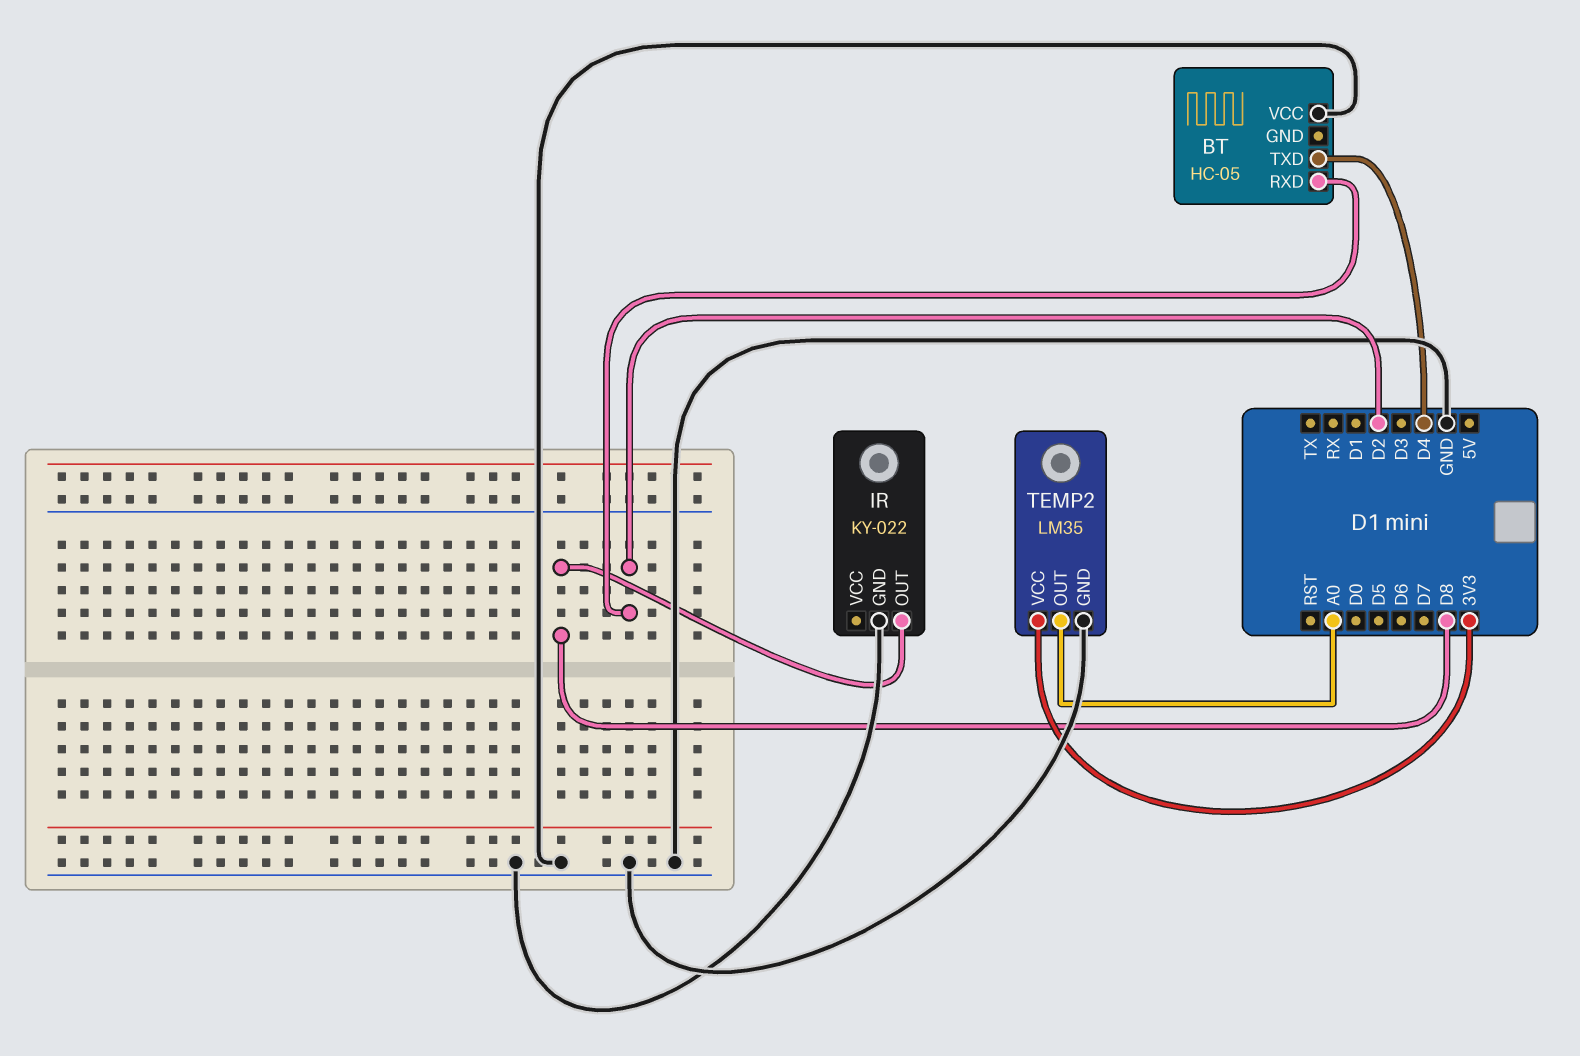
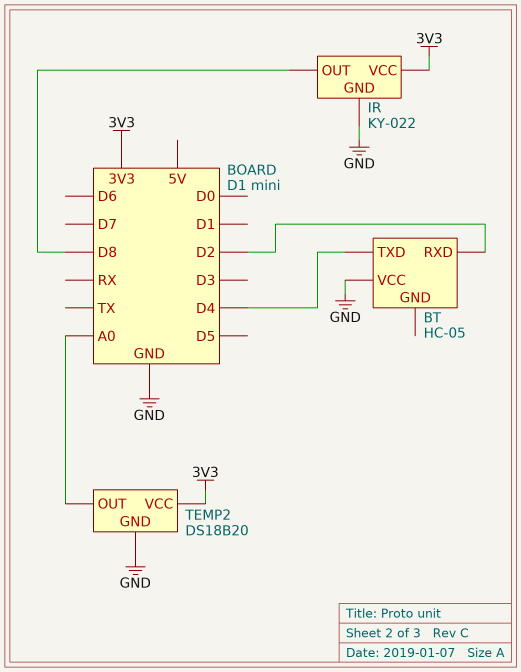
IR pin VCC: none -> 3V3
TEMP2: LM35 -> DS18B20

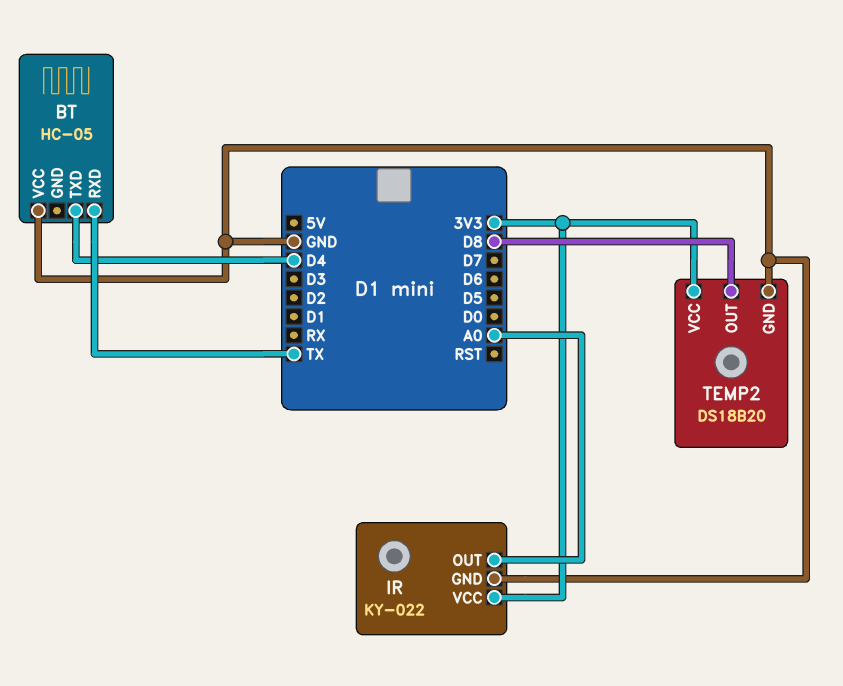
BT pin RXD: D2 -> TX
IR pin OUT: D8 -> A0
TEMP2 pin OUT: A0 -> D8

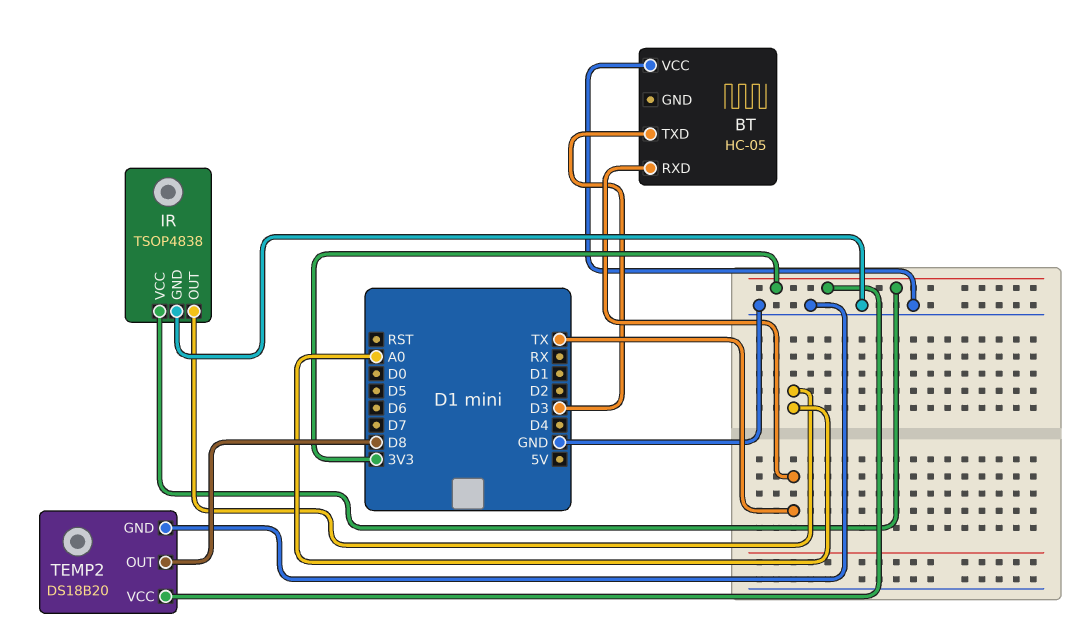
BT pin TXD: D4 -> D3
IR: KY-022 -> TSOP4838

